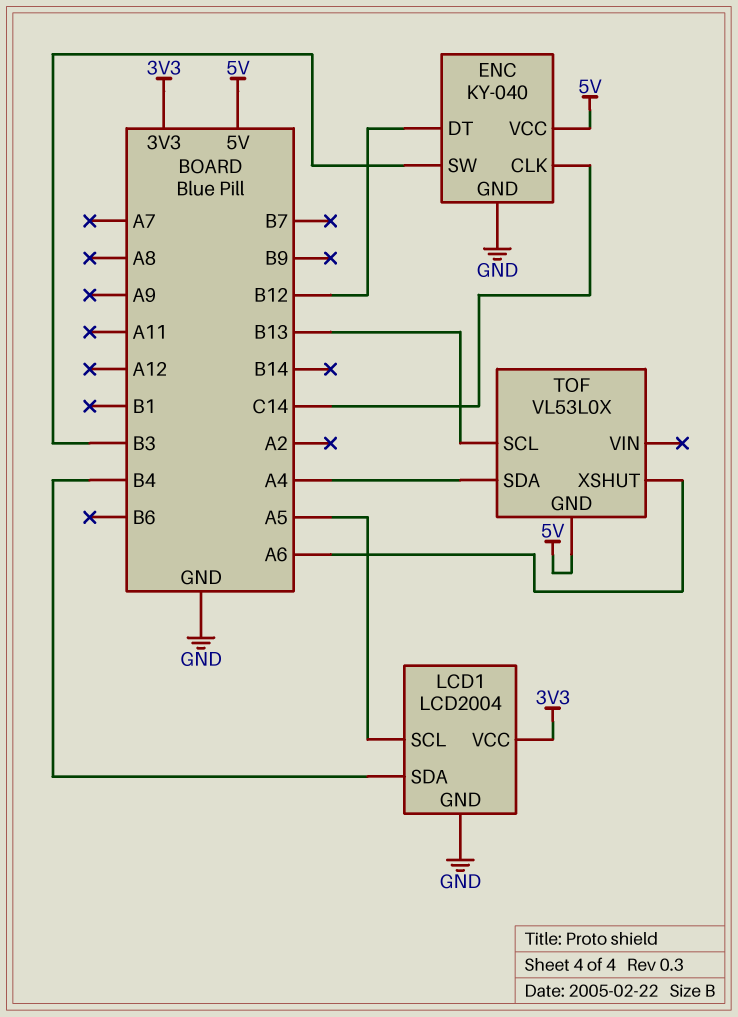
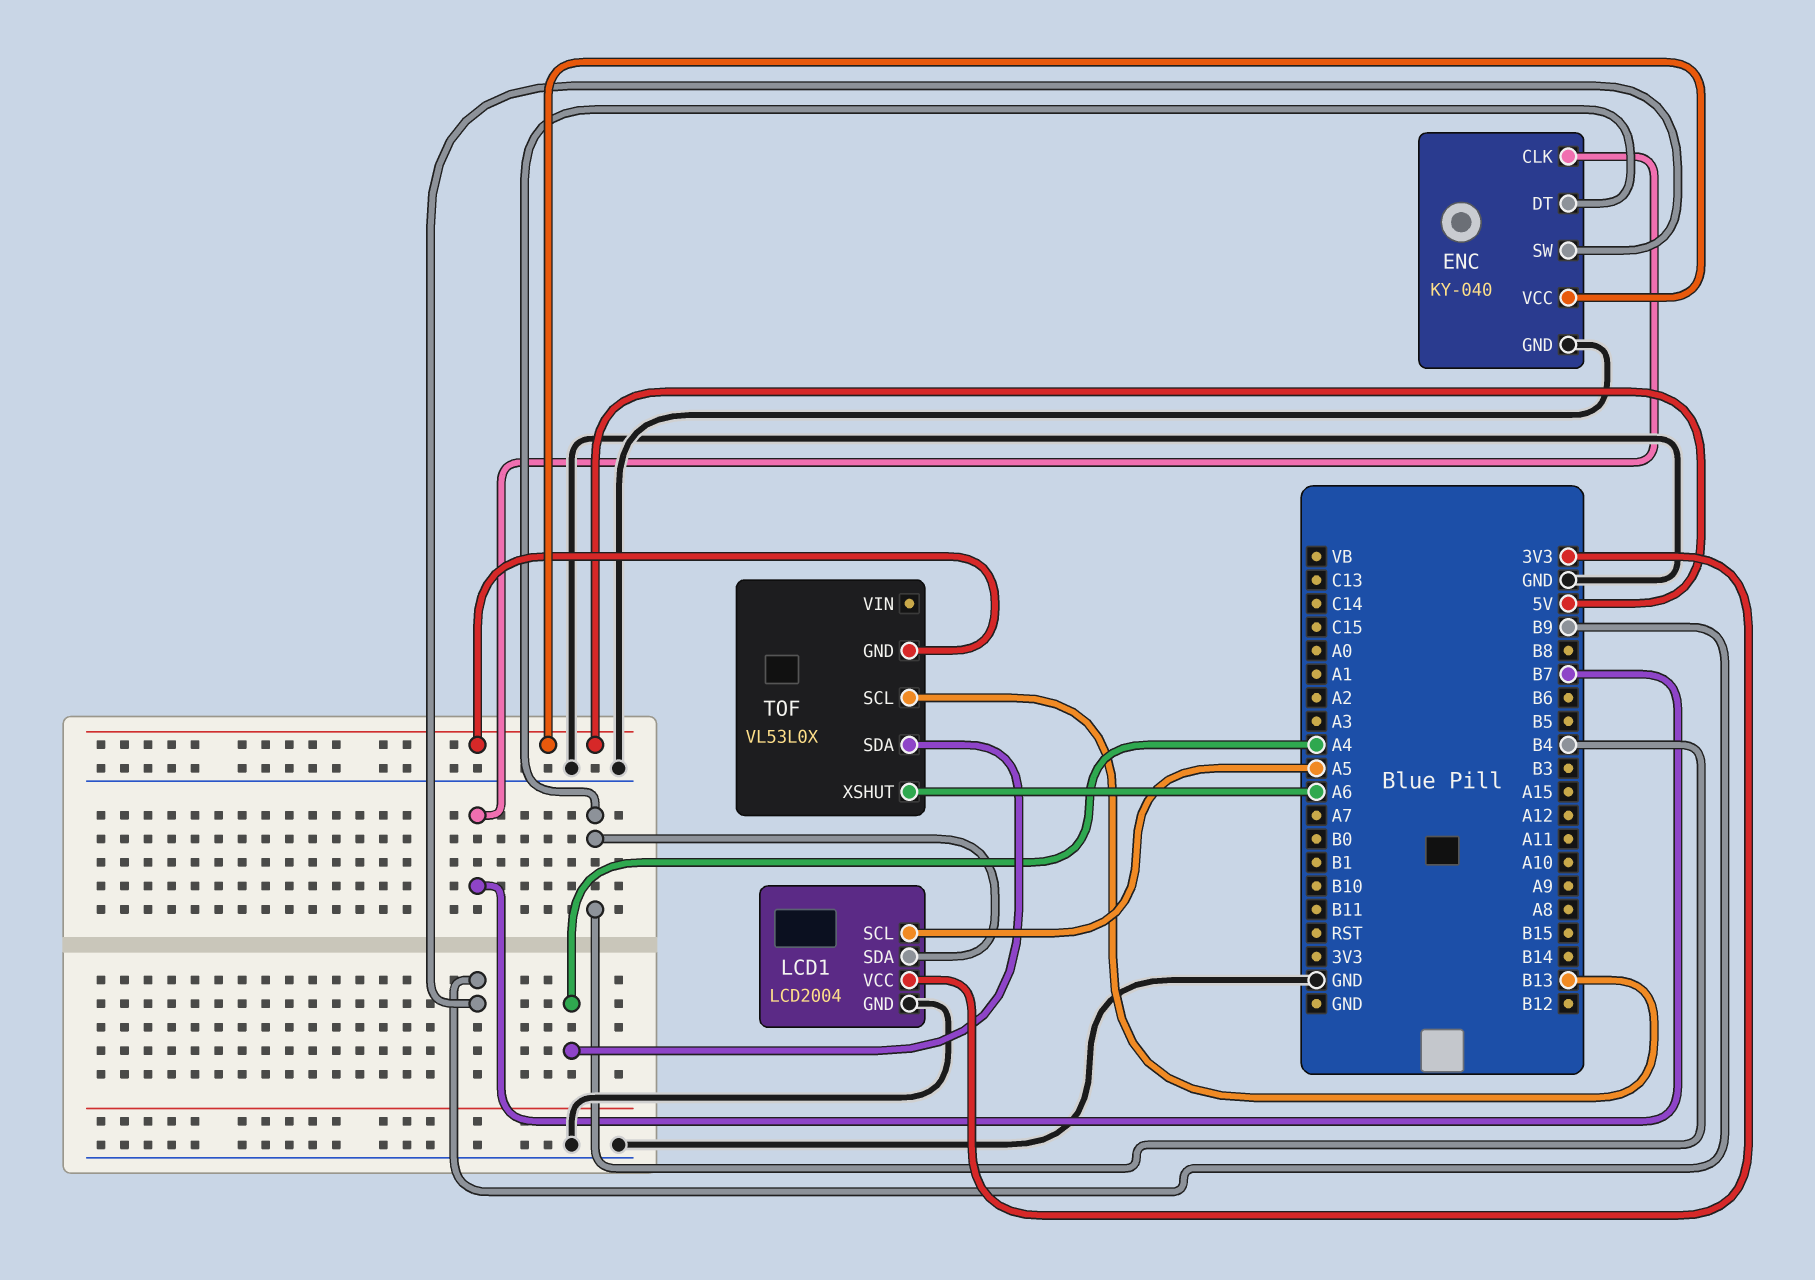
ENC pin CLK: C14 -> B7
ENC pin DT: B12 -> B4
ENC pin SW: B3 -> B9

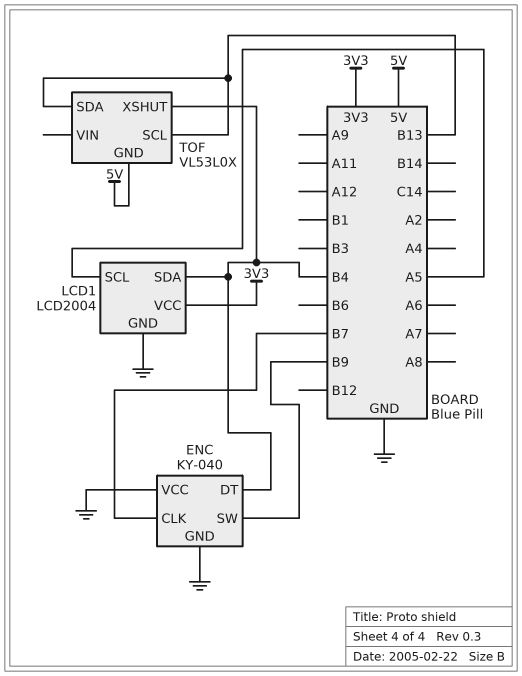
ENC pin VCC: 5V -> GND
TOF pin SDA: A4 -> B13
TOF pin XSHUT: A6 -> B4

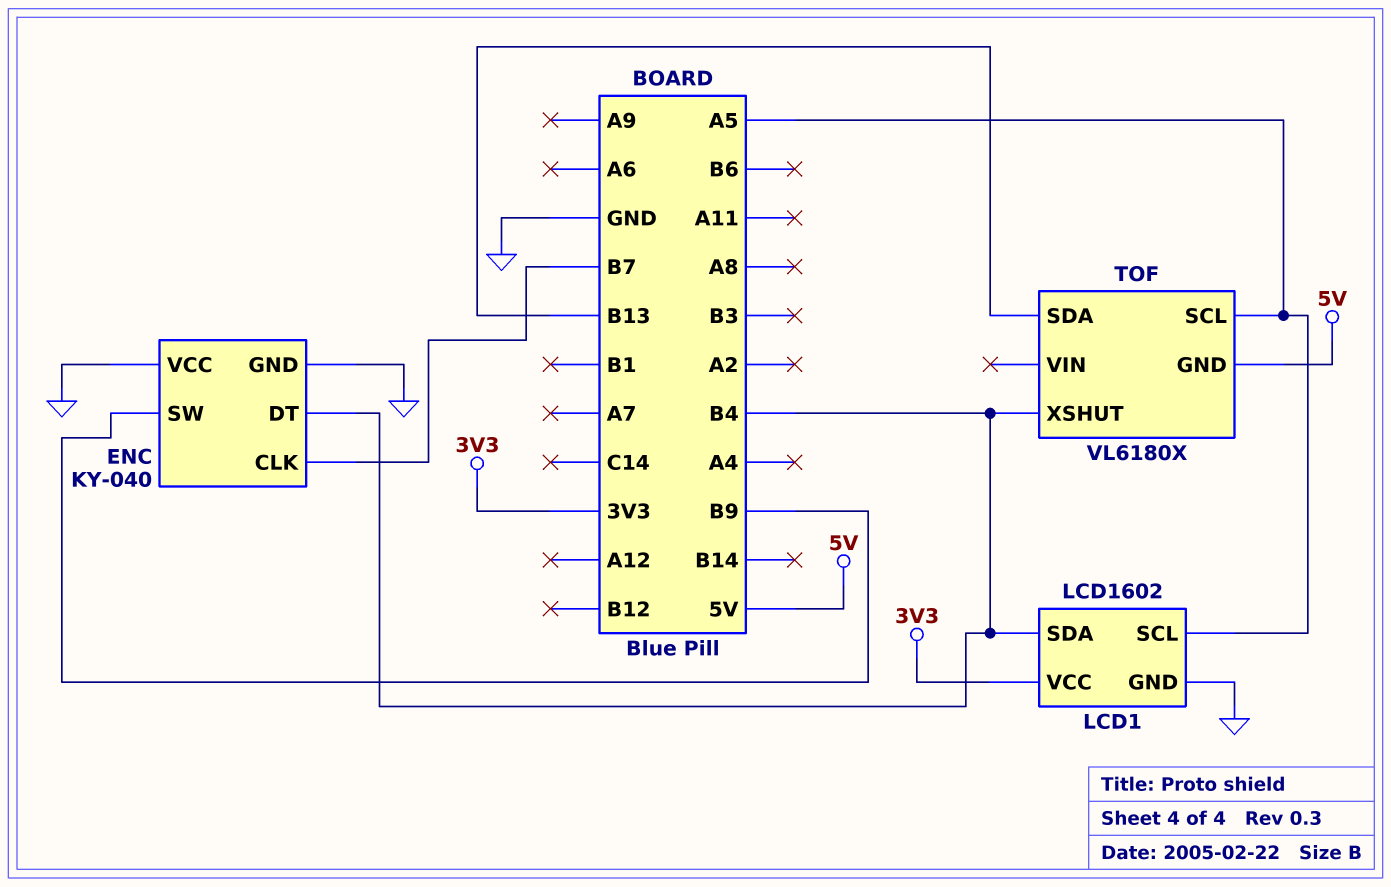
LCD1: LCD2004 -> LCD1602
TOF: VL53L0X -> VL6180X
TOF pin SCL: B13 -> A5

